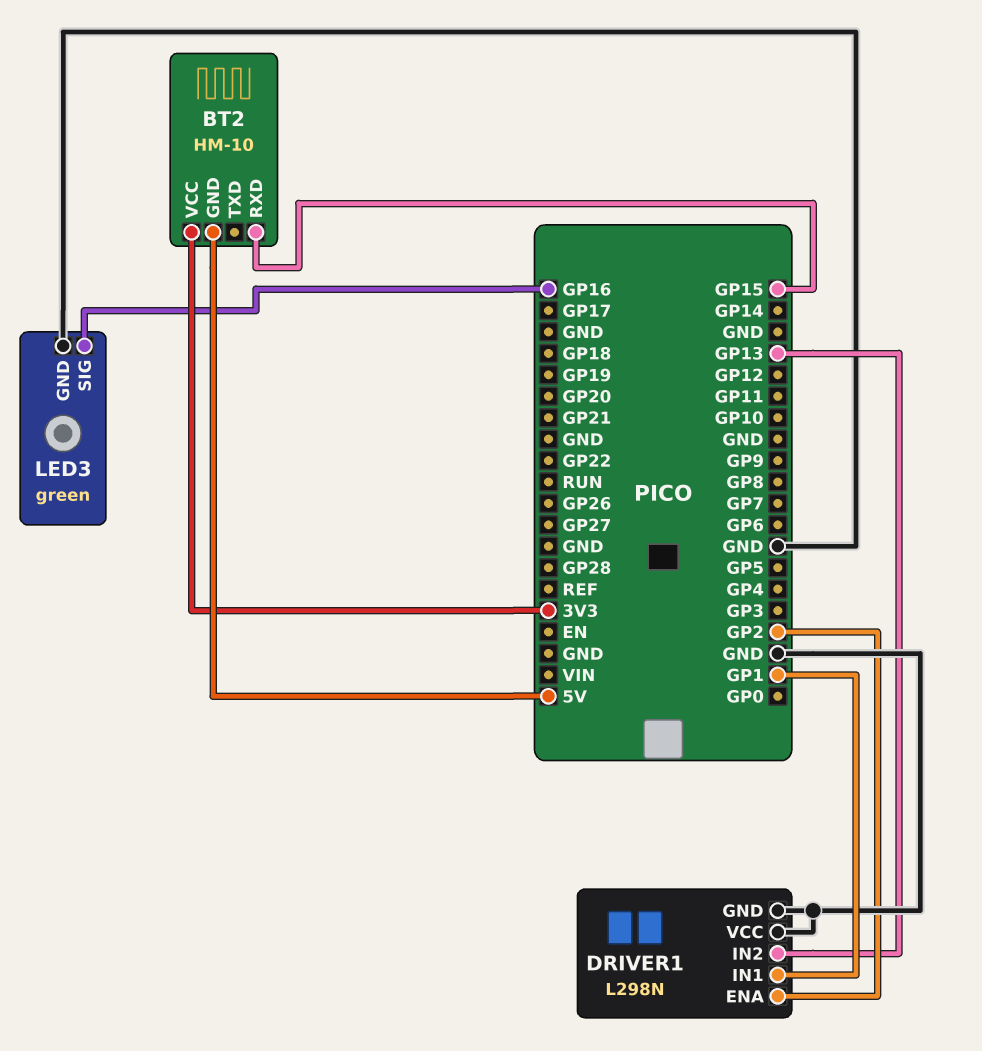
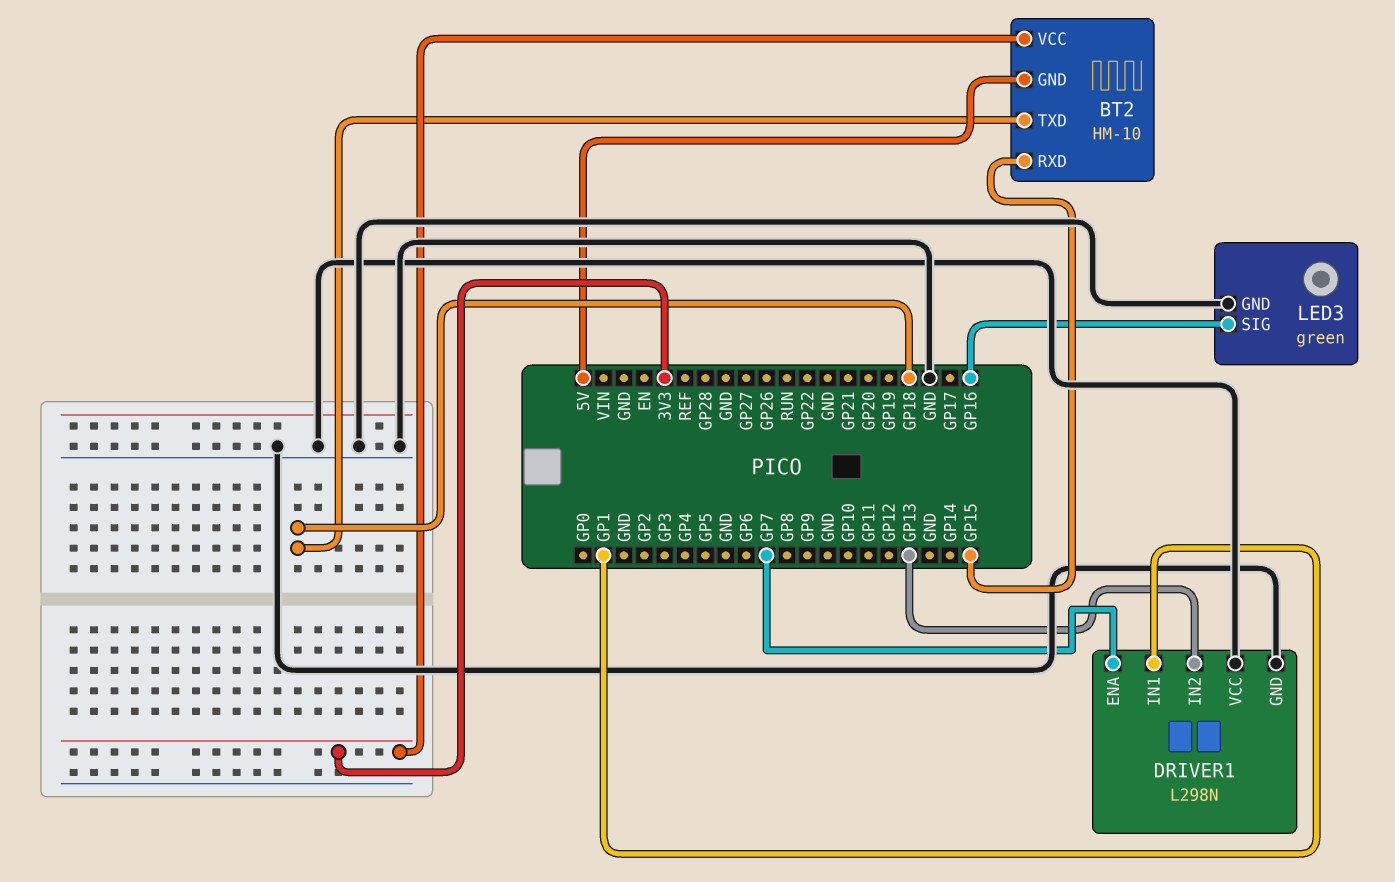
BT2 pin TXD: none -> GP18
DRIVER1 pin ENA: GP2 -> GP7

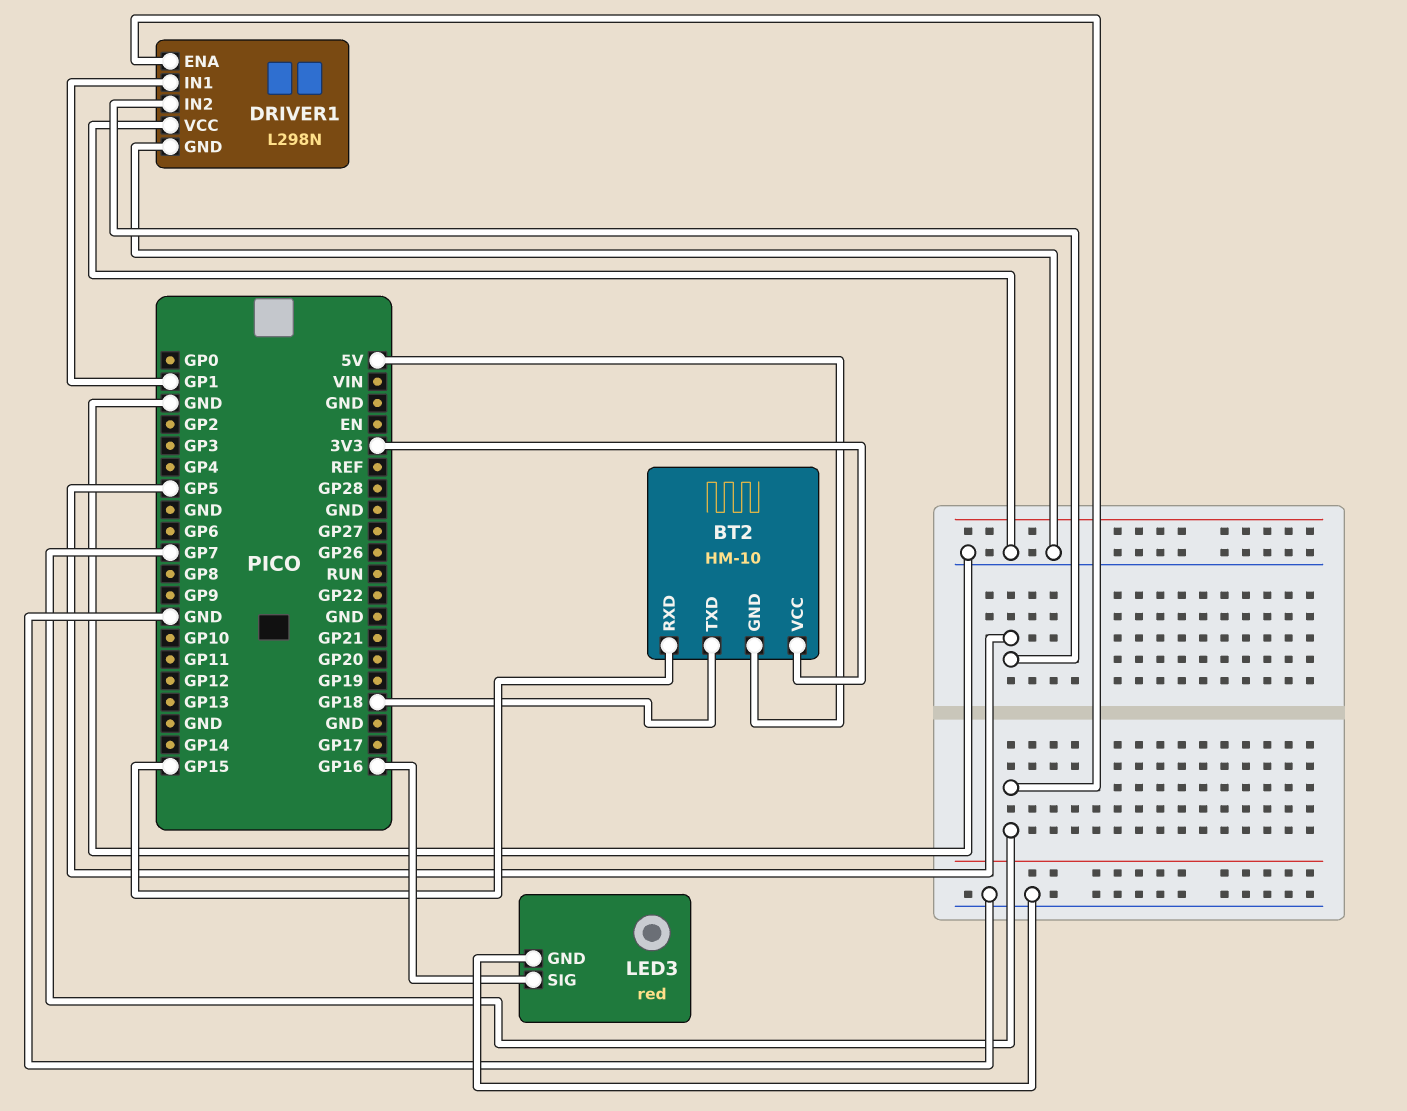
DRIVER1 pin IN2: GP13 -> GP5
LED3: green -> red

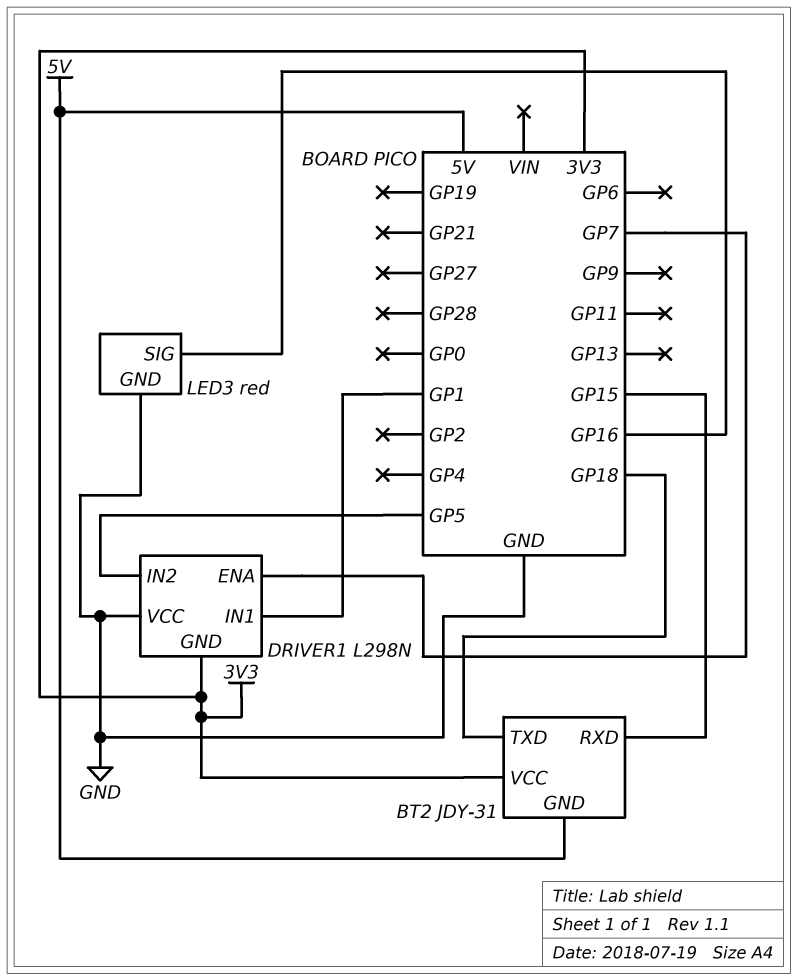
BT2: HM-10 -> JDY-31
DRIVER1 pin GND: GND -> 3V3

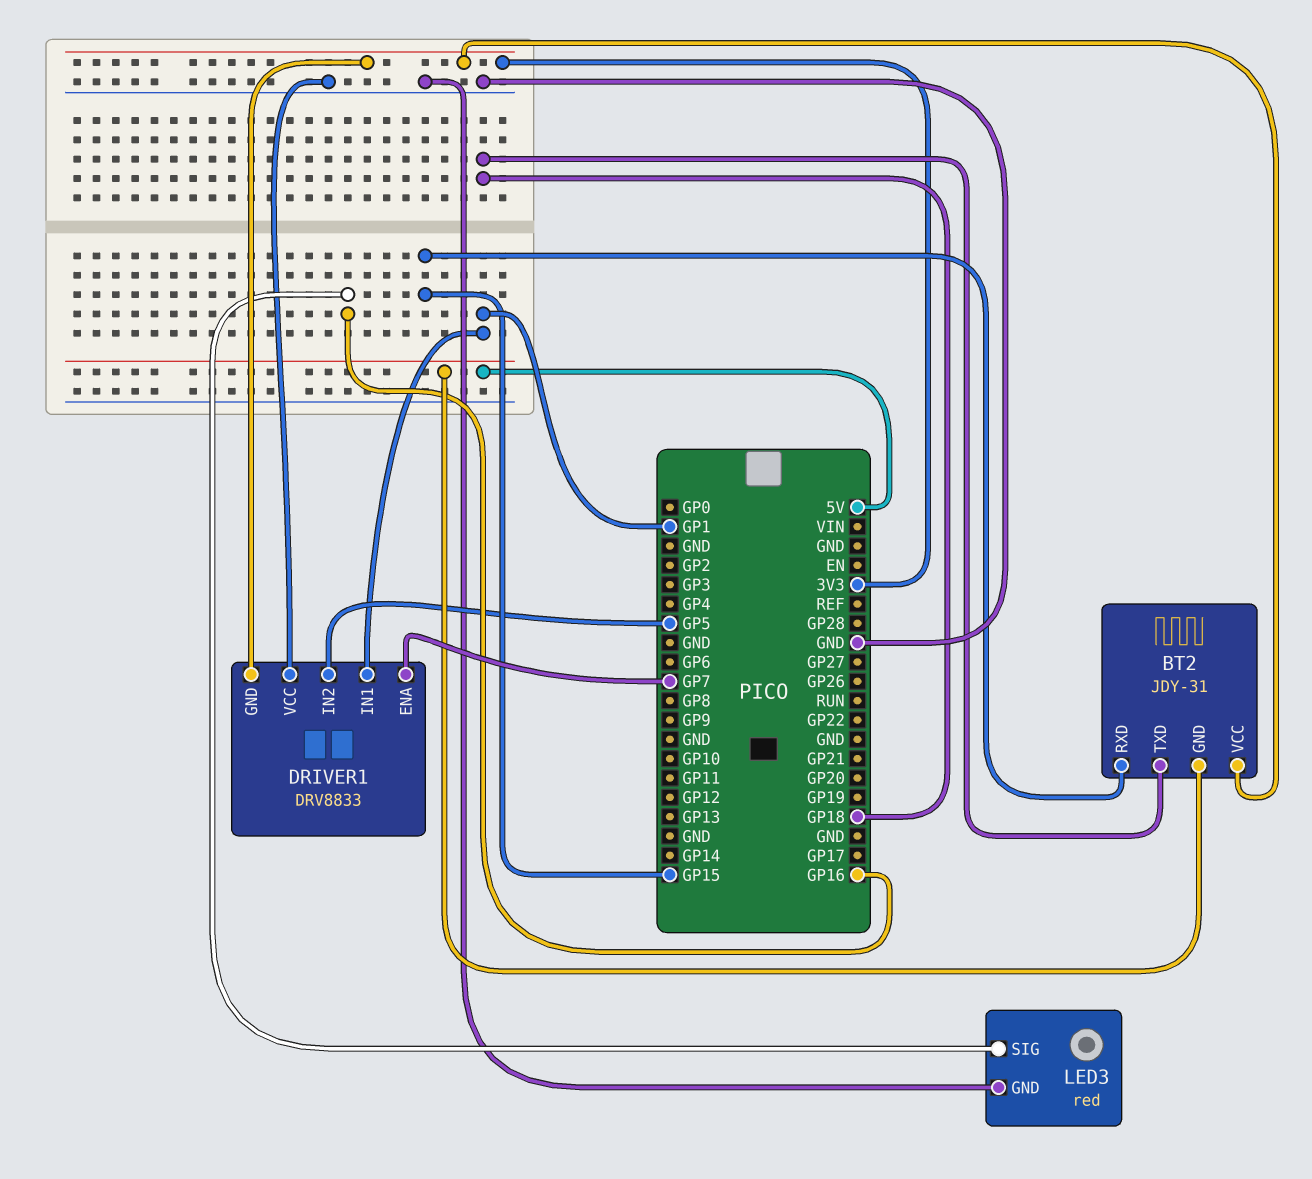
DRIVER1: L298N -> DRV8833

